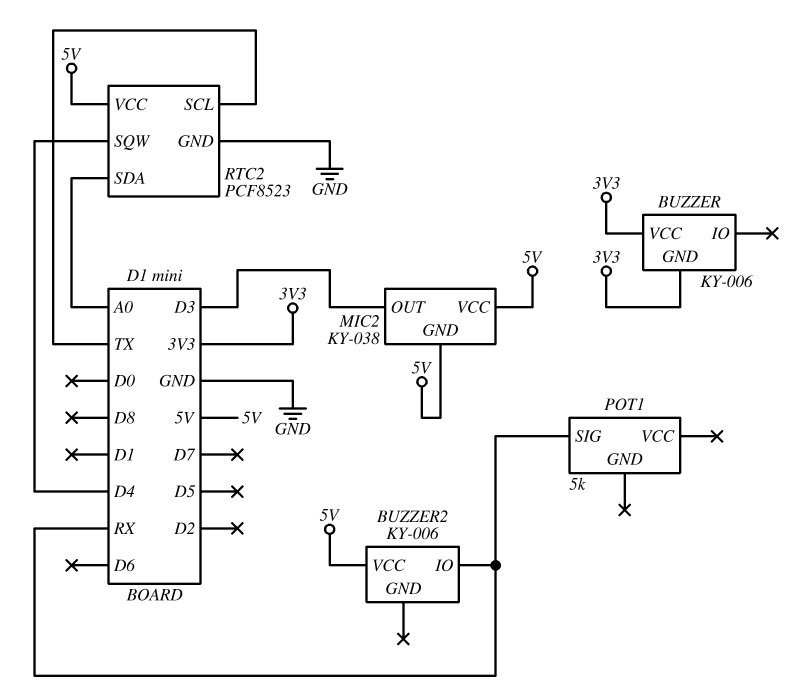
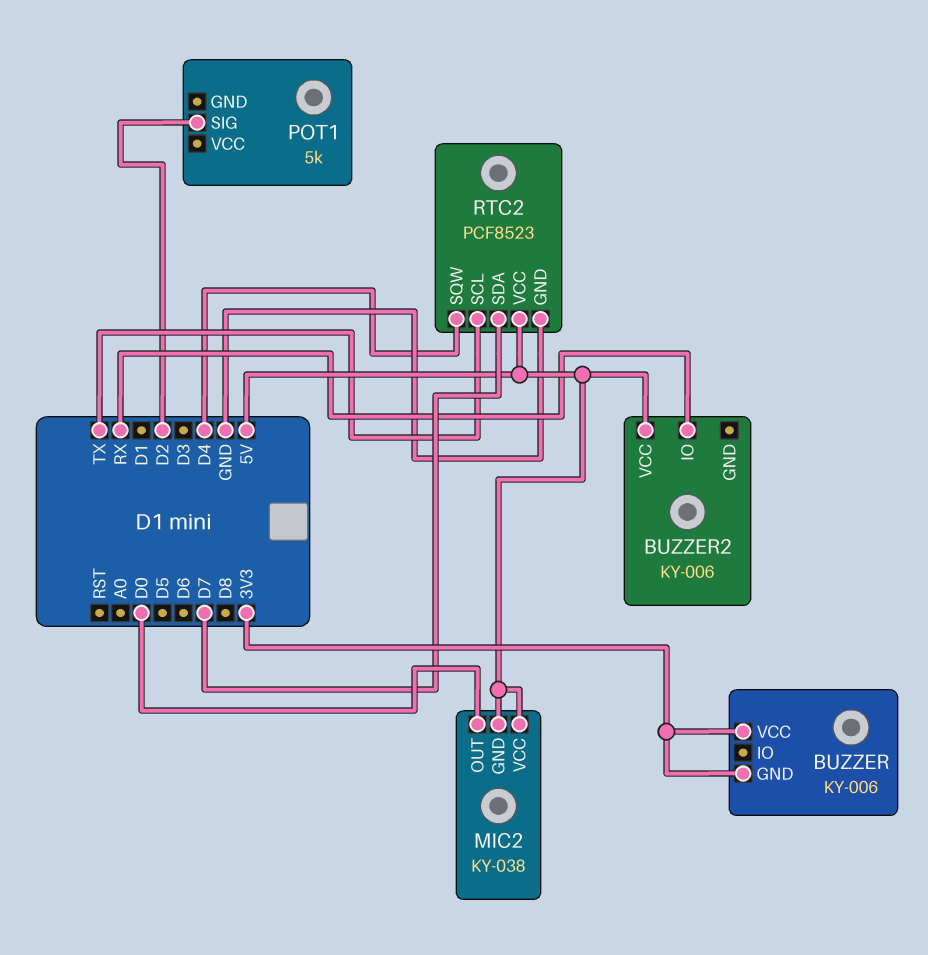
MIC2 pin OUT: D3 -> D0
POT1 pin SIG: RX -> D2
RTC2 pin SDA: A0 -> D7

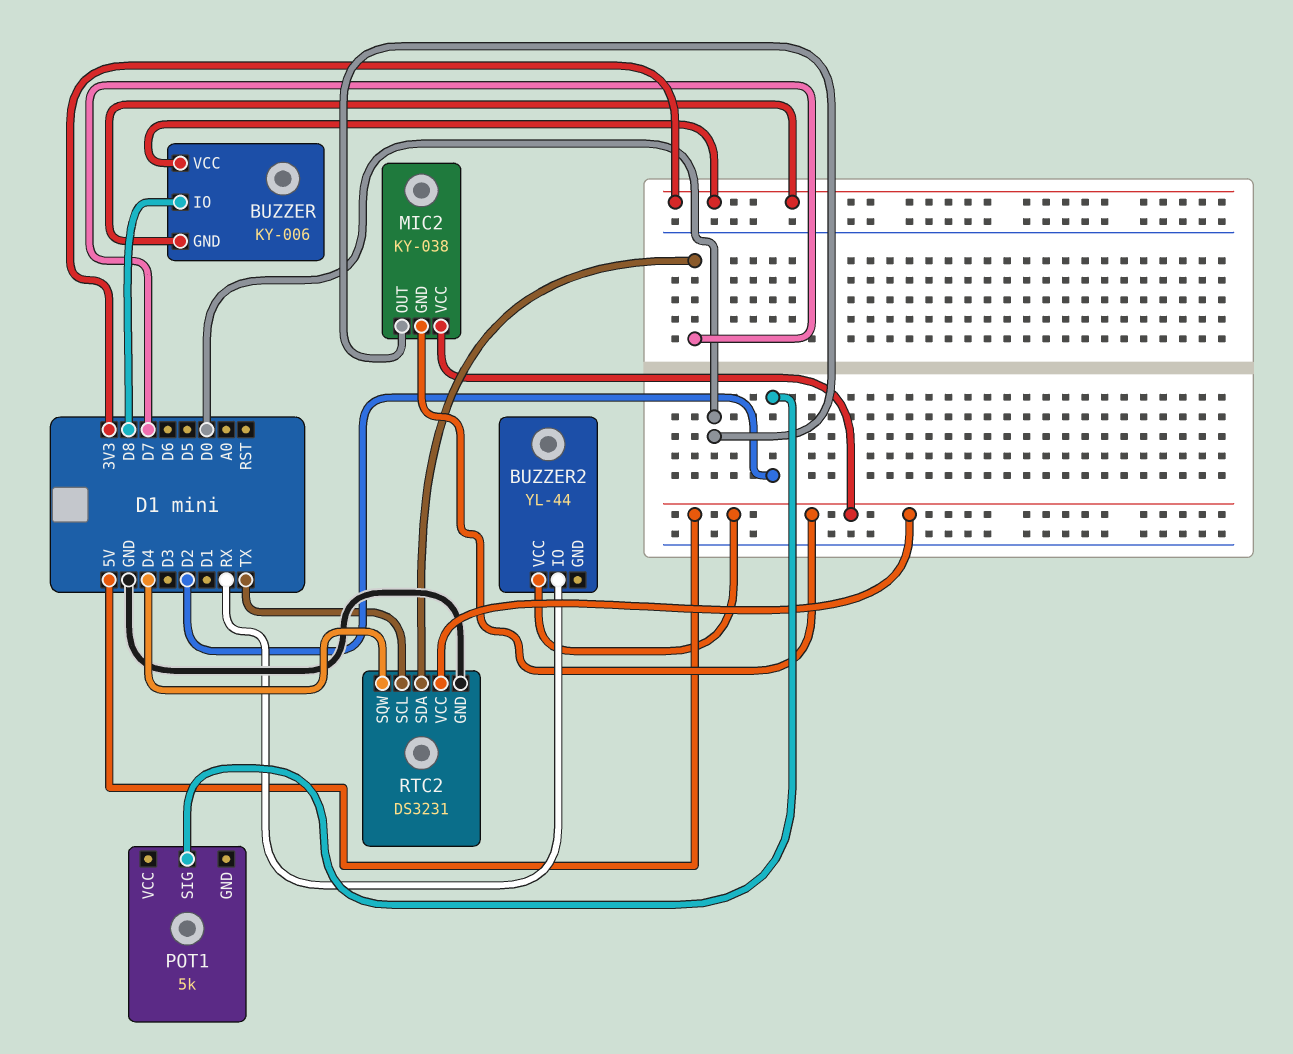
BUZZER pin IO: none -> D8
BUZZER2: KY-006 -> YL-44
RTC2: PCF8523 -> DS3231

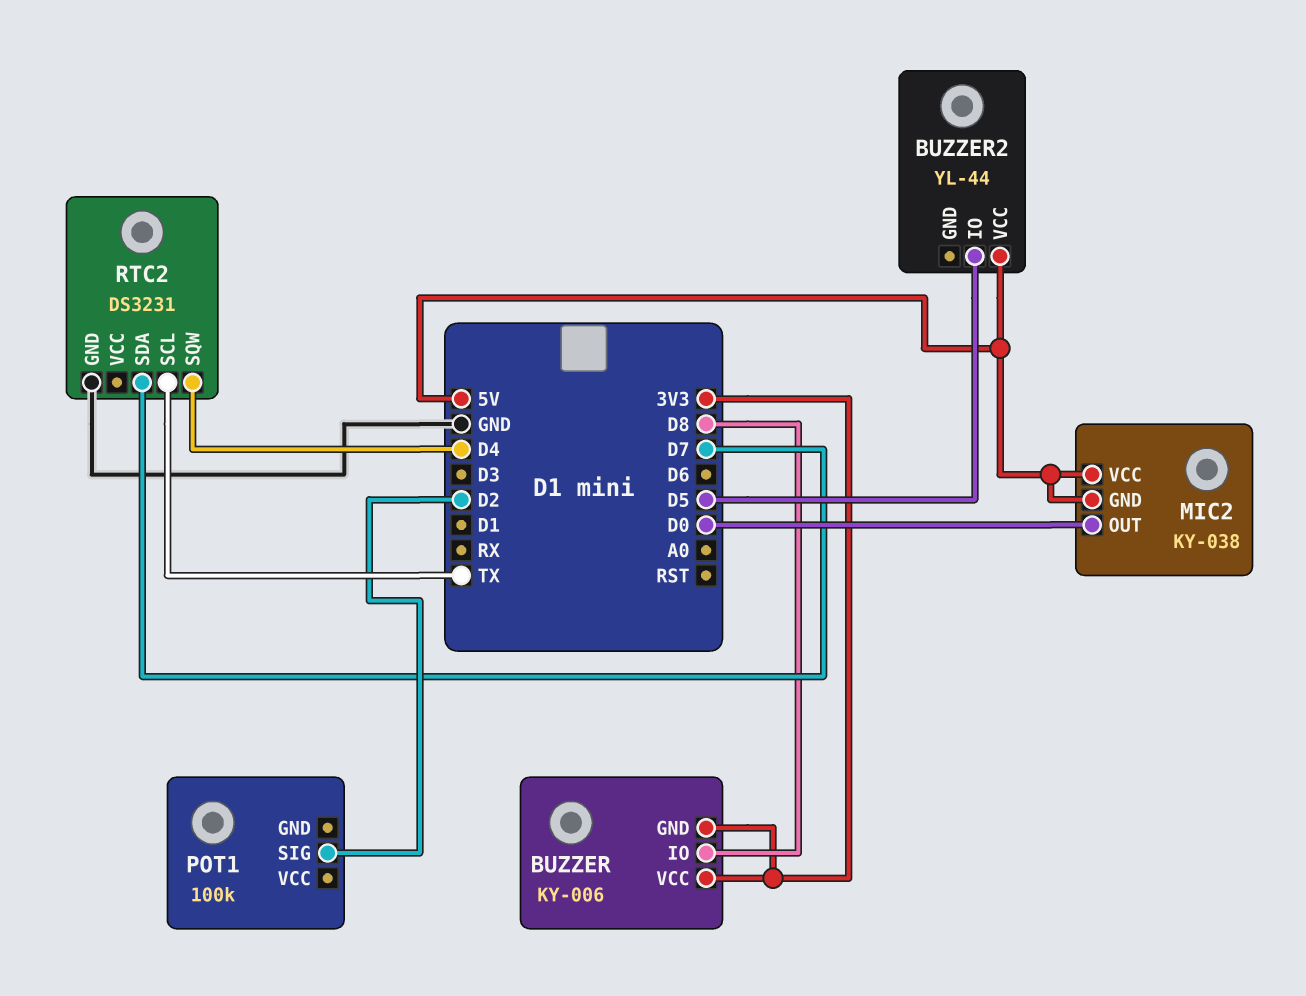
BUZZER2 pin IO: RX -> D5
POT1: 5k -> 100k
RTC2 pin VCC: 5V -> none

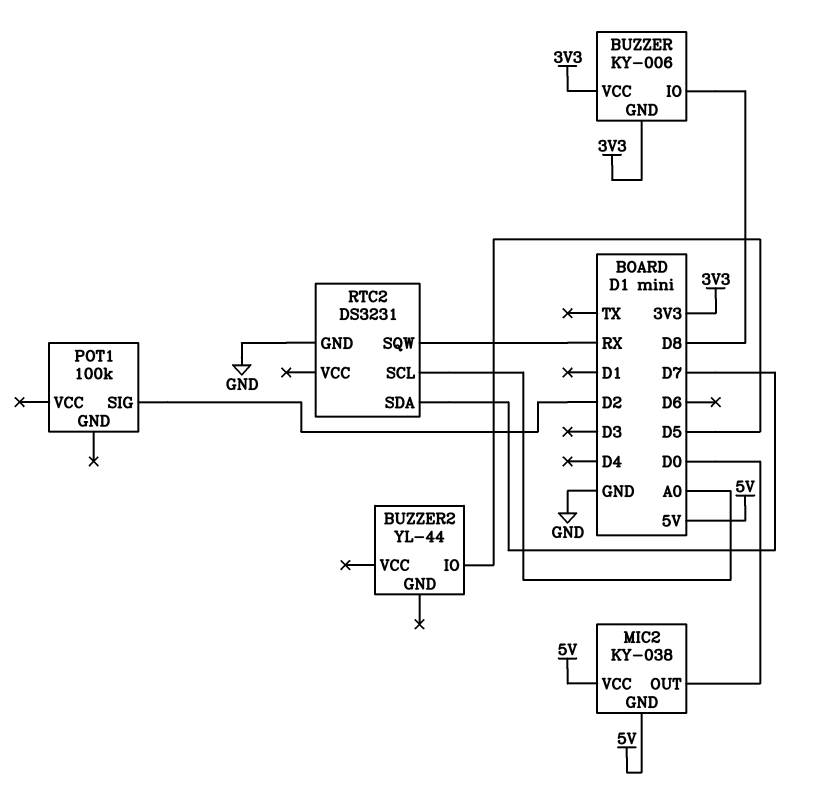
BUZZER2 pin VCC: 5V -> none
RTC2 pin SCL: TX -> A0
RTC2 pin SQW: D4 -> RX

